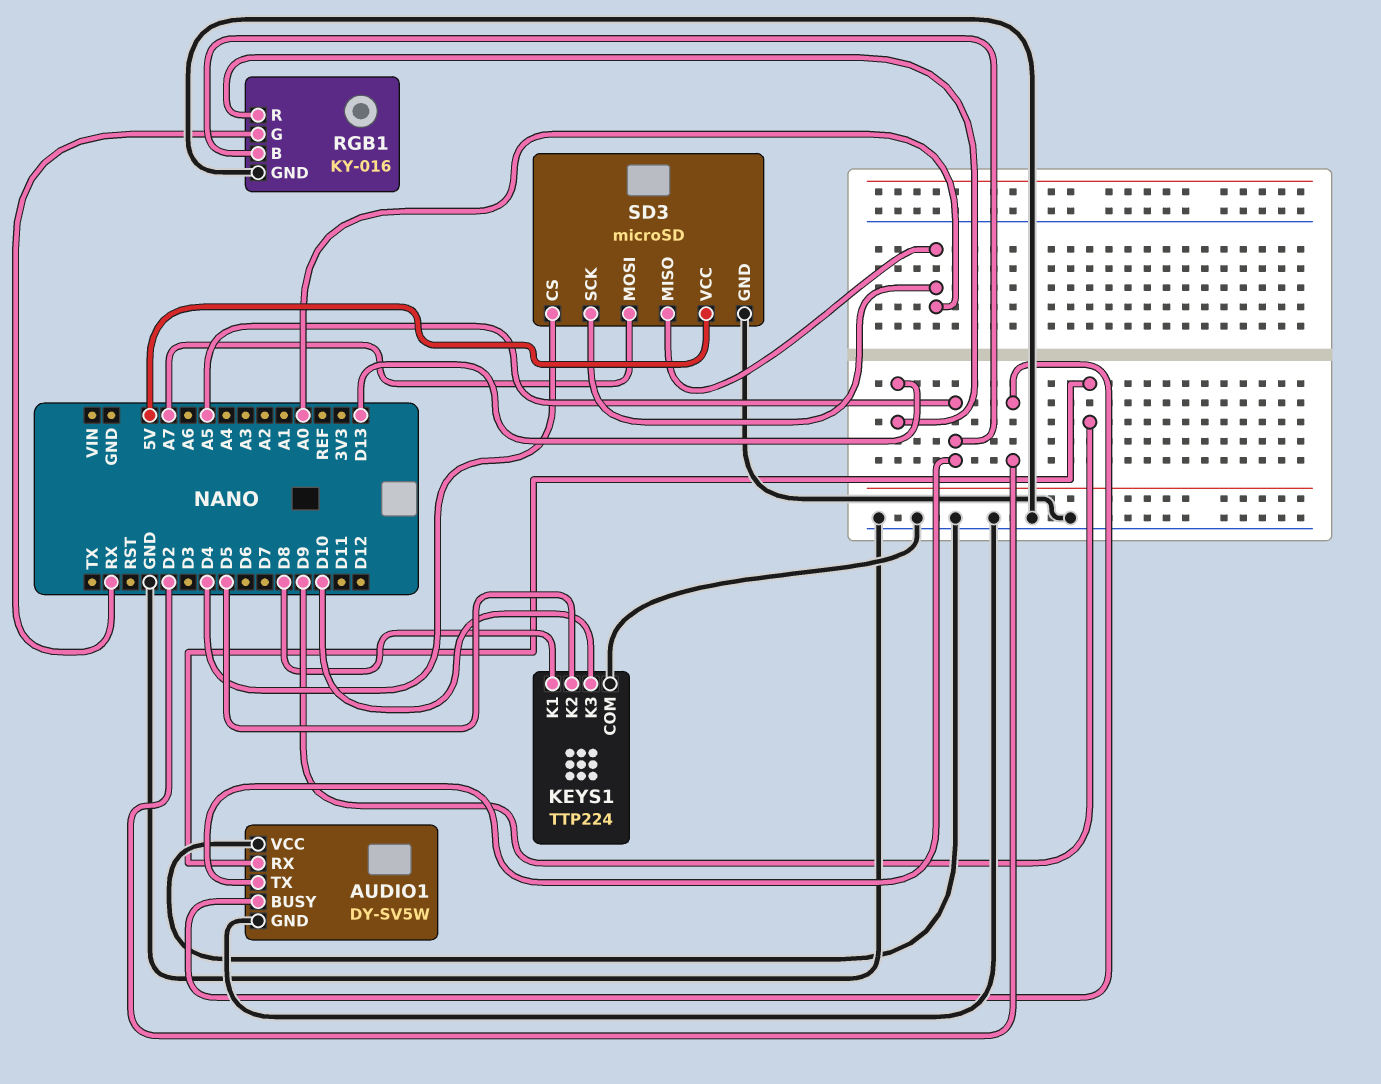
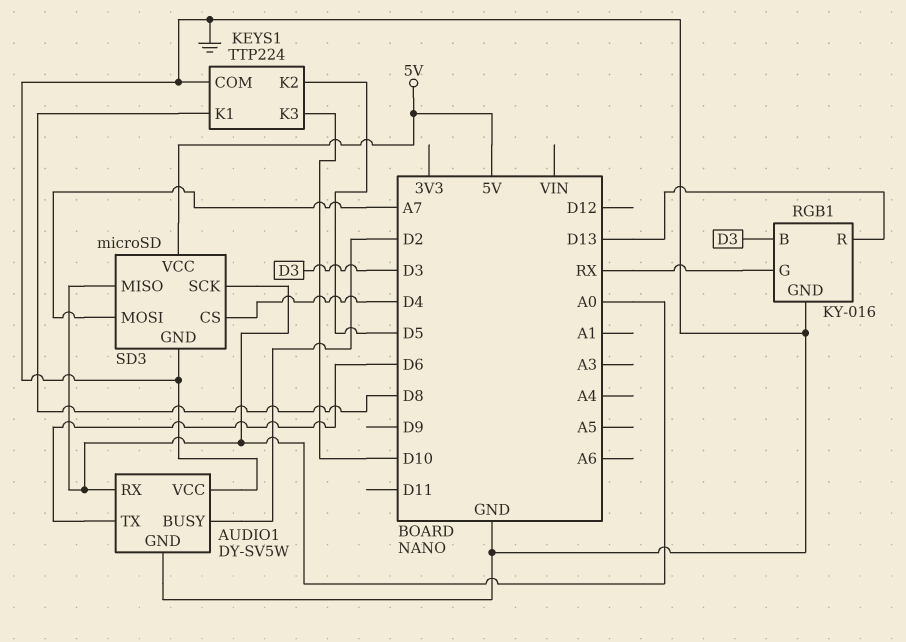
AUDIO1 pin RX: D9 -> A0
AUDIO1 pin TX: A5 -> D6
RGB1 pin B: A5 -> D3

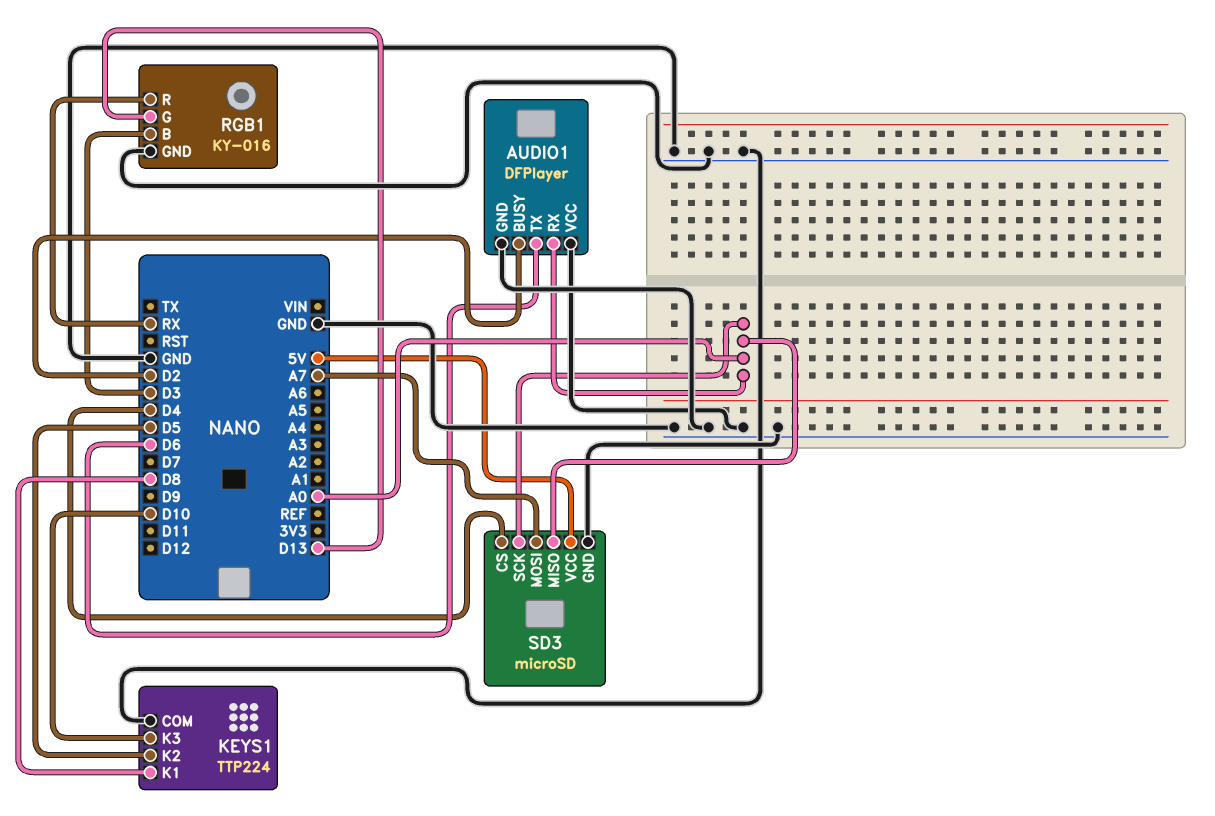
AUDIO1: DY-SV5W -> DFPlayer
RGB1 pin G: RX -> D13
RGB1 pin R: D13 -> RX

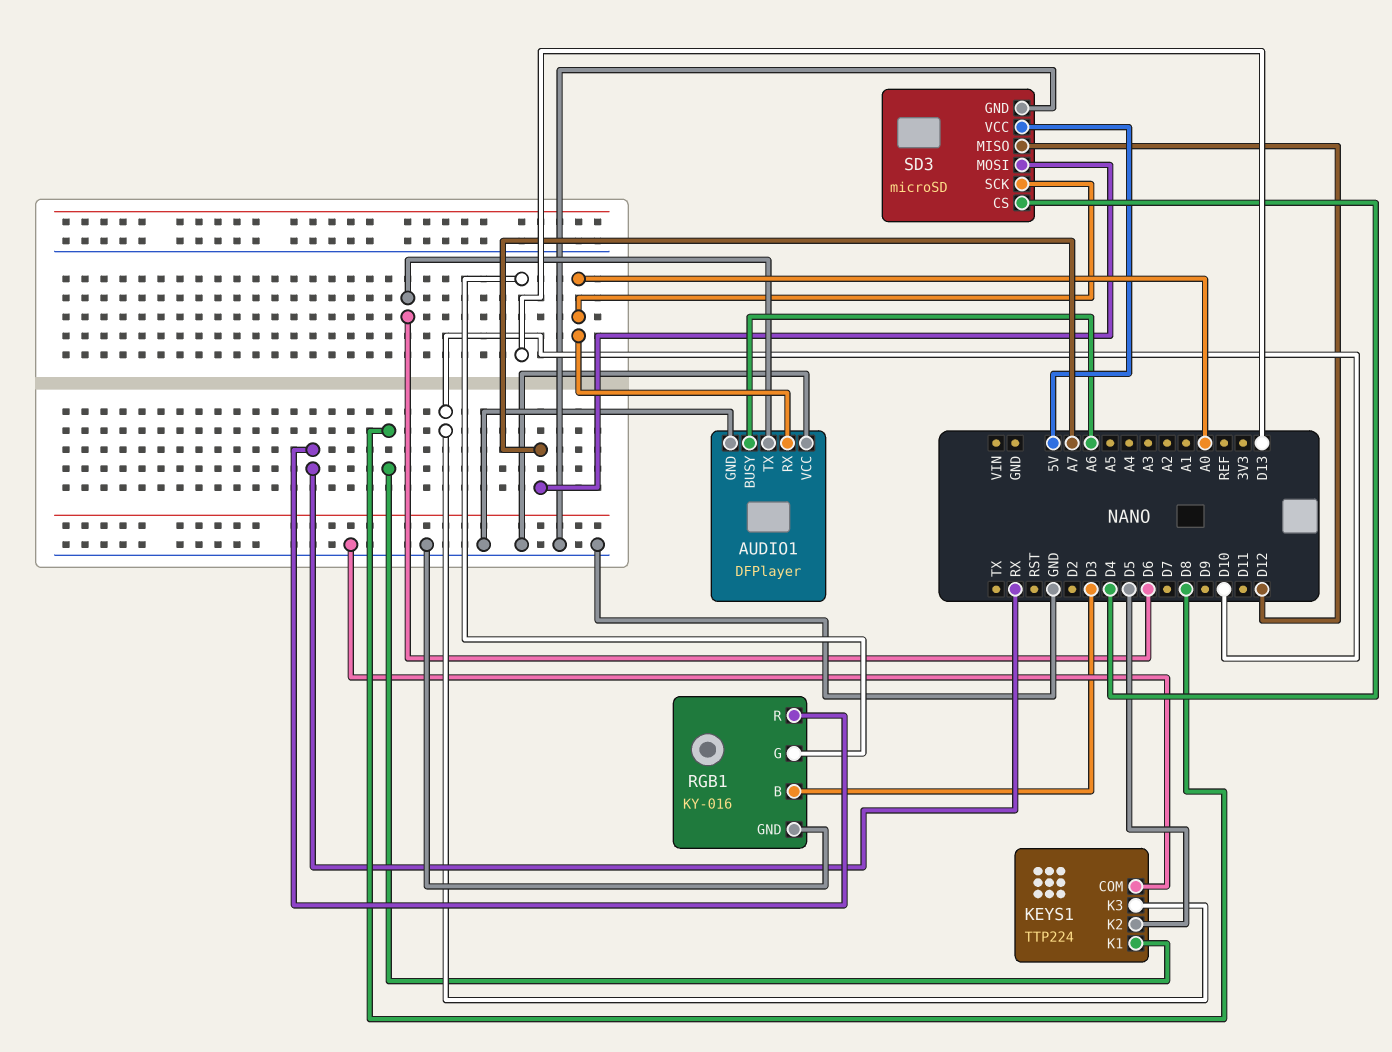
AUDIO1 pin BUSY: D2 -> A6
SD3 pin MISO: A0 -> D12

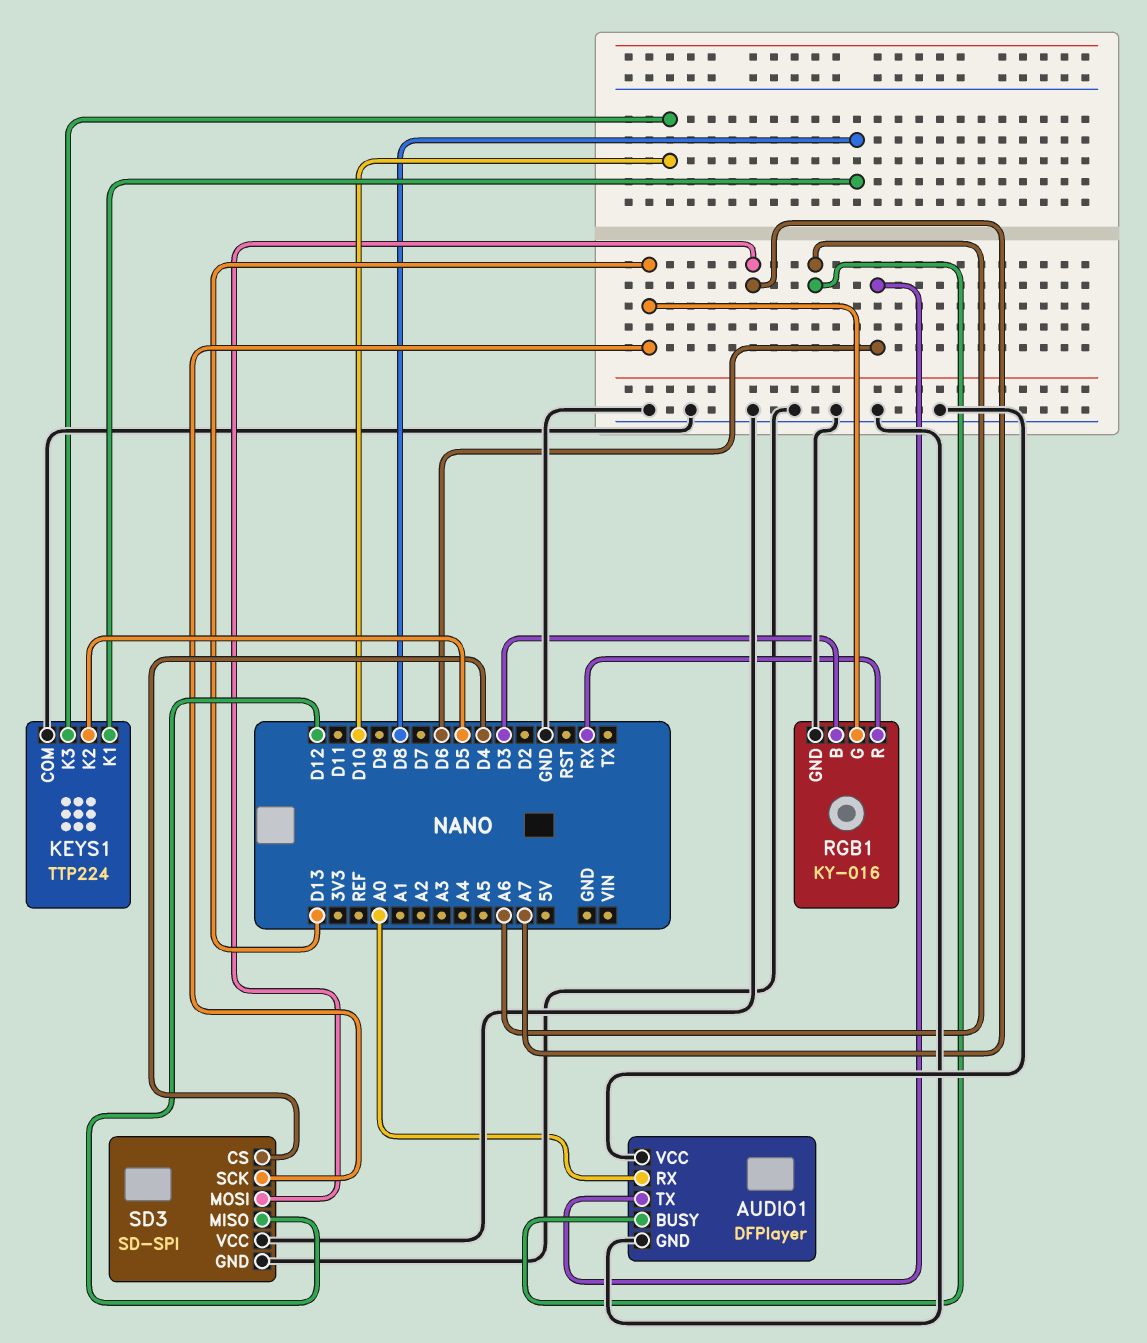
SD3: microSD -> SD-SPI
SD3 pin SCK: A0 -> D13
SD3 pin VCC: 5V -> GND

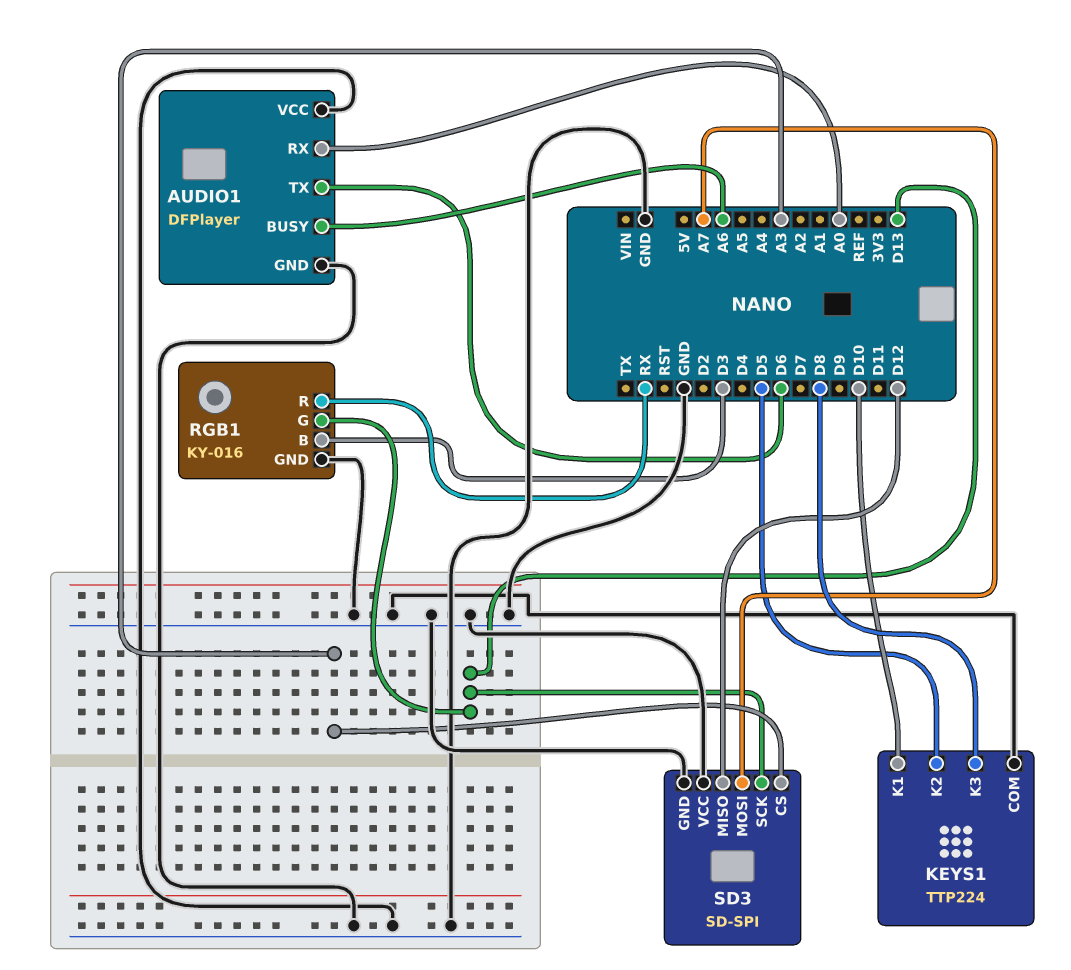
KEYS1 pin K1: D8 -> D10
KEYS1 pin K3: D10 -> D8
SD3 pin CS: D4 -> A3

